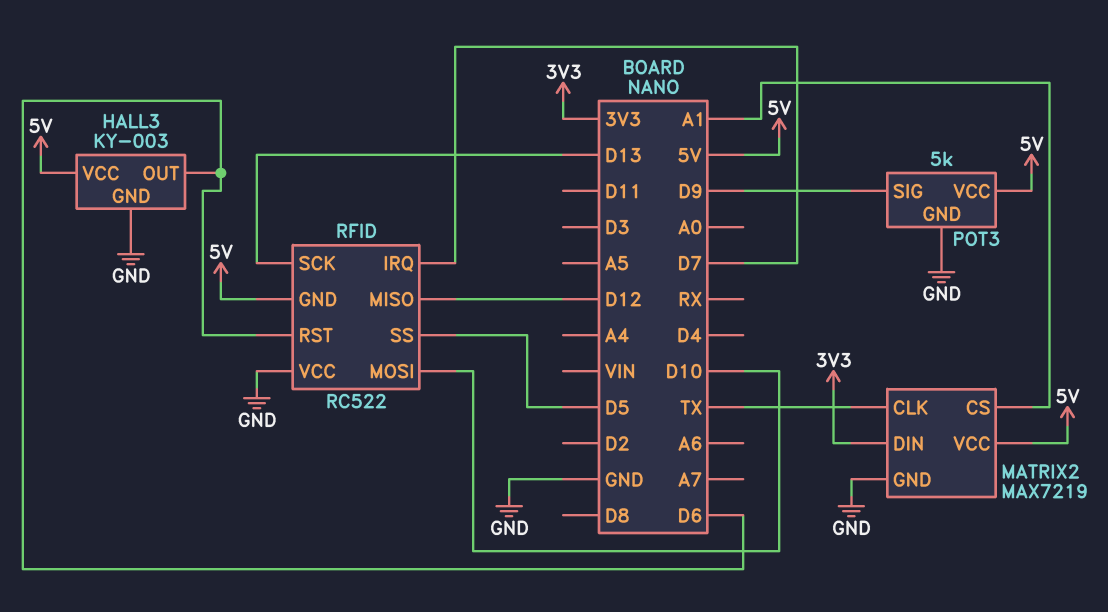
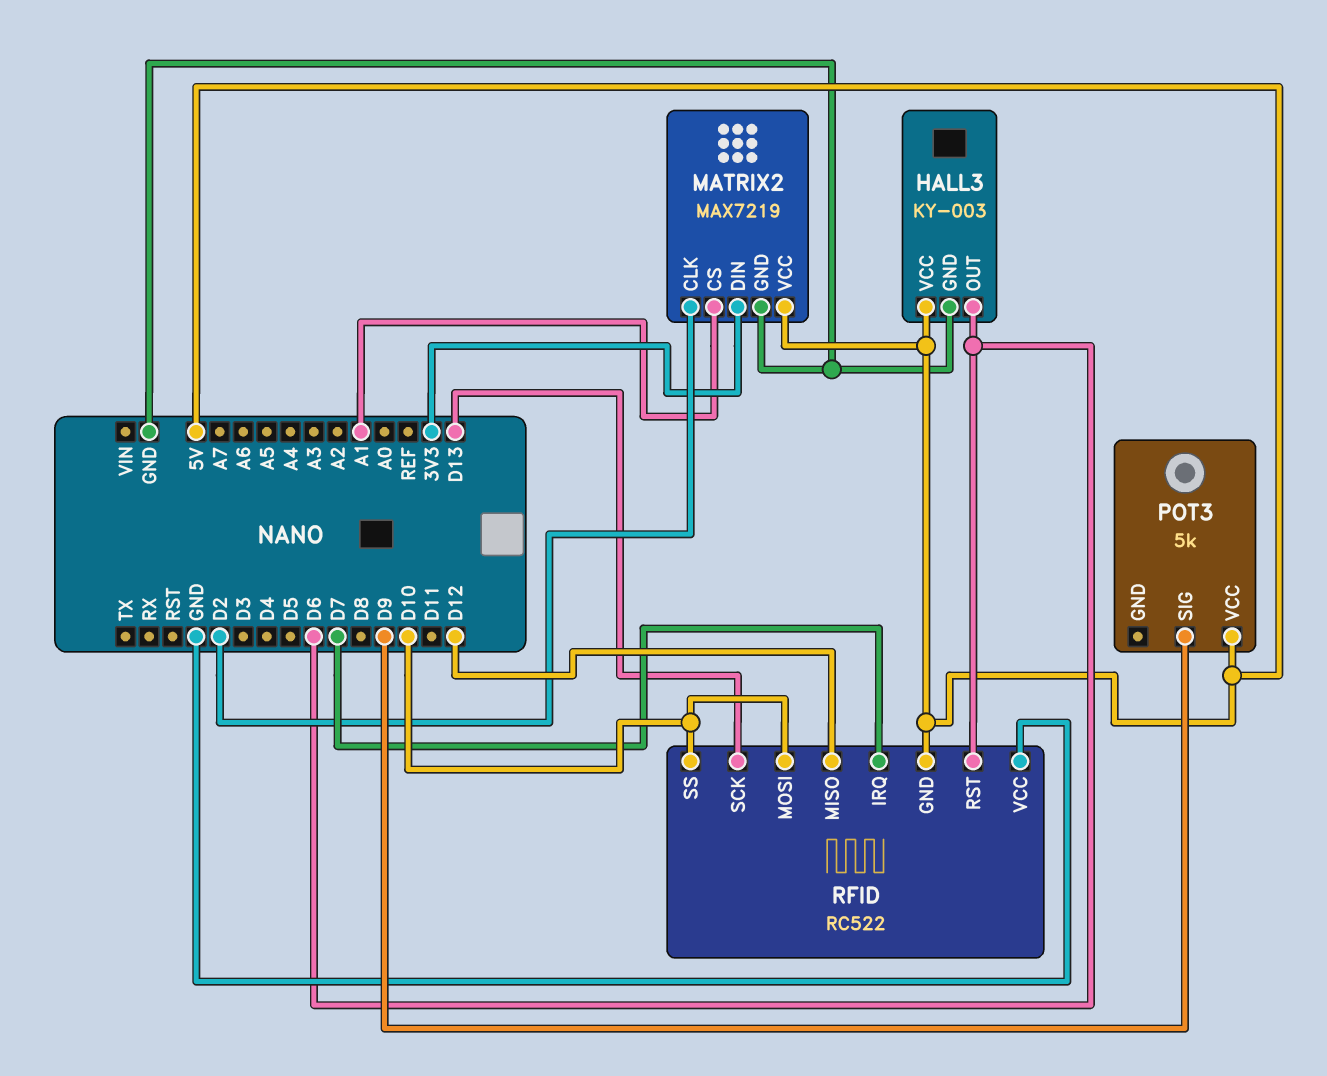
MATRIX2 pin CLK: TX -> D2
POT3 pin GND: GND -> none
RFID pin SS: D5 -> D10

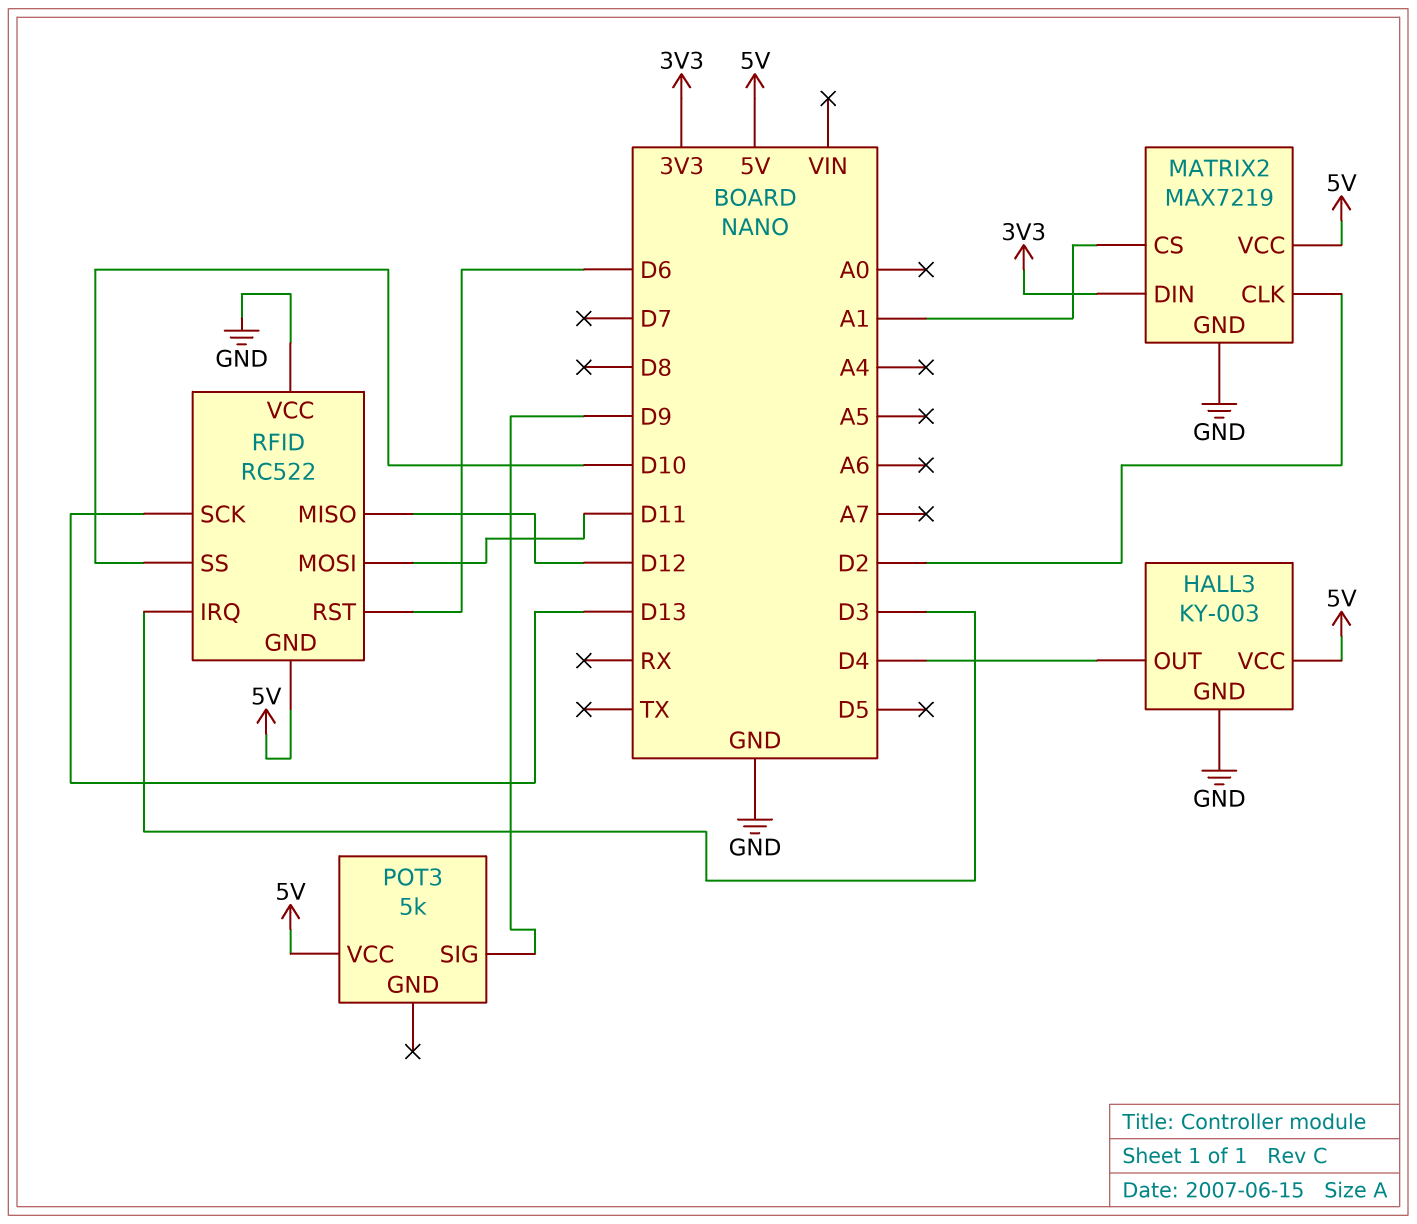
HALL3 pin OUT: D6 -> D4
RFID pin IRQ: D7 -> D3
RFID pin MOSI: D10 -> D11

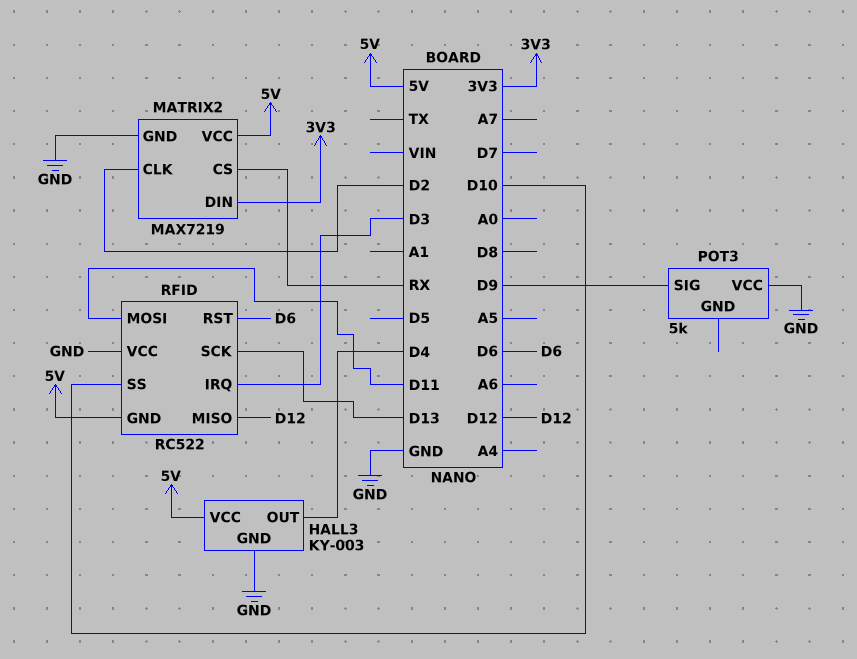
MATRIX2 pin CS: A1 -> RX
POT3 pin VCC: 5V -> GND

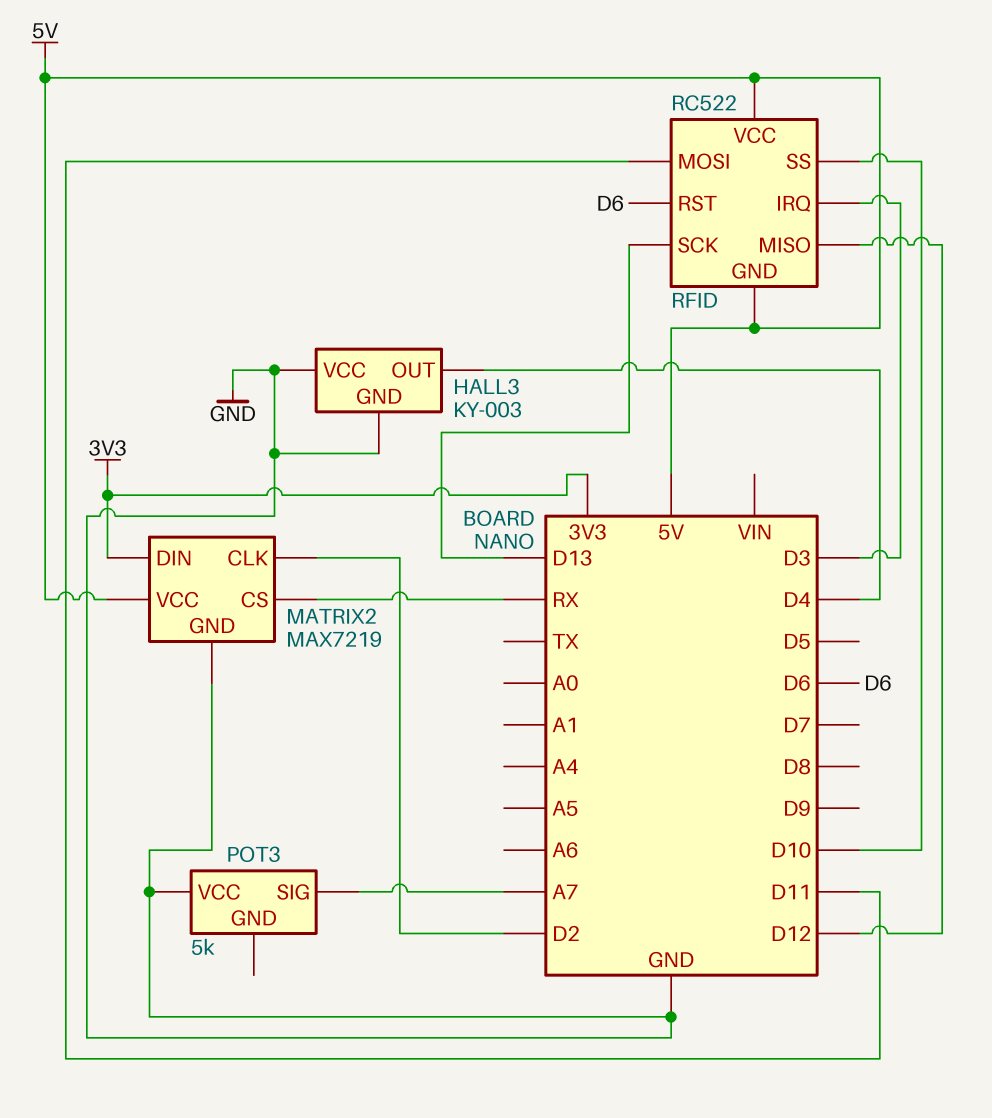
HALL3 pin VCC: 5V -> GND
POT3 pin SIG: D9 -> A7
RFID pin VCC: GND -> 5V

